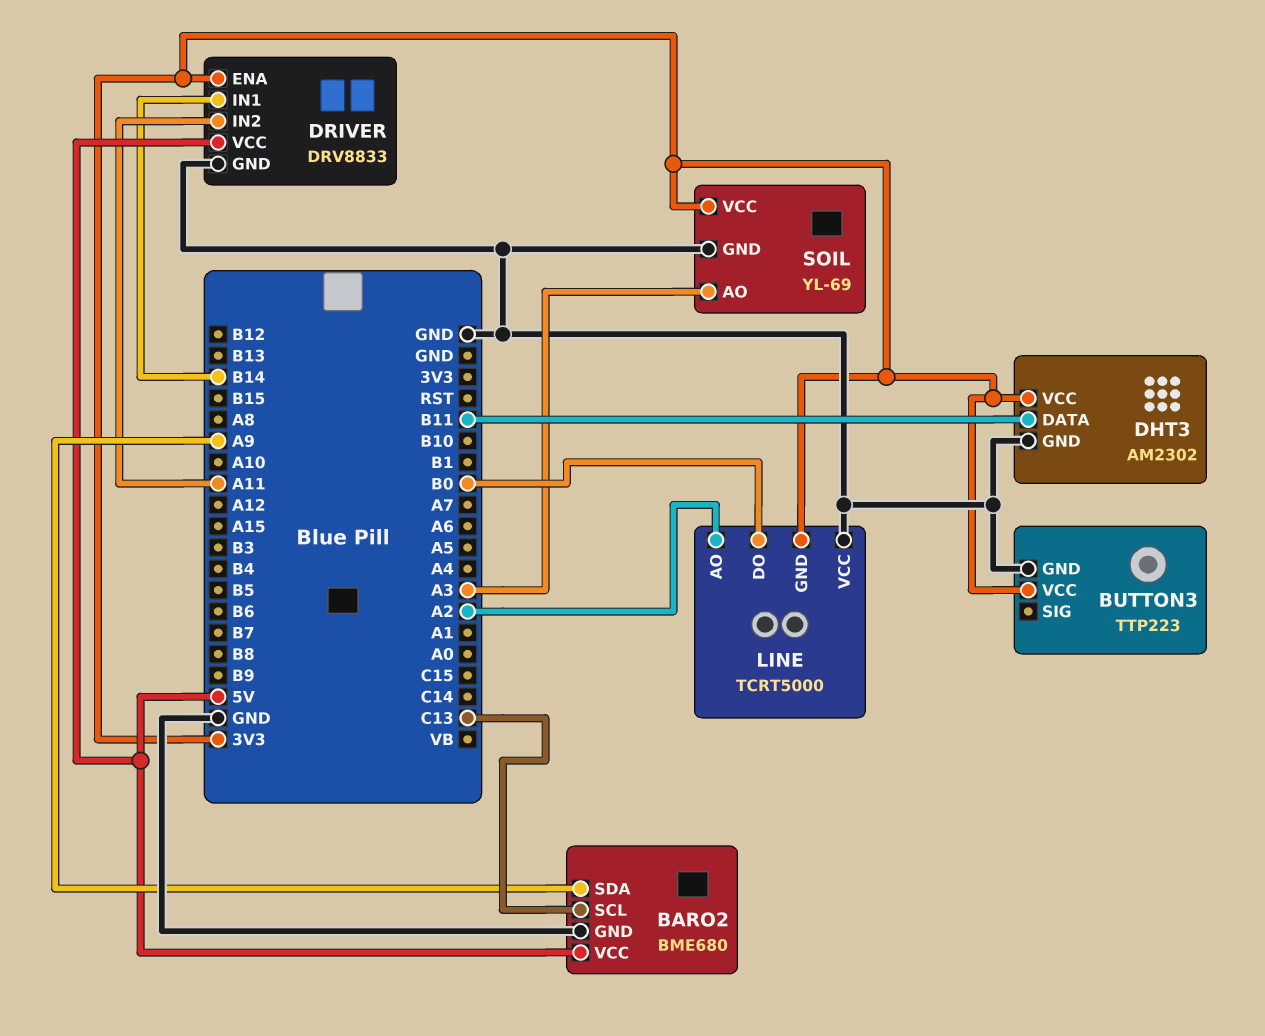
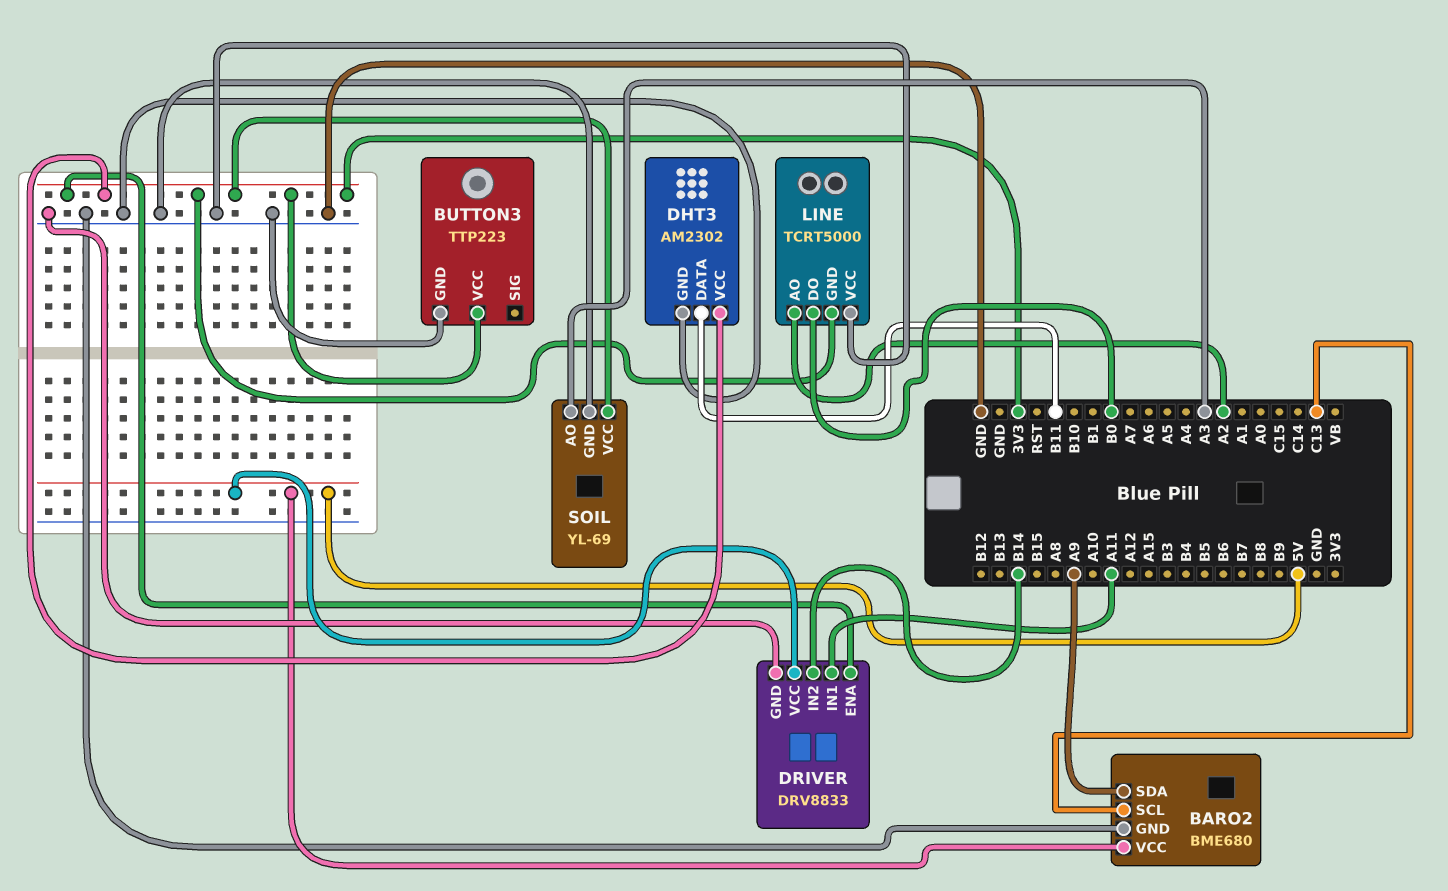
DRIVER pin IN1: B14 -> A11
DRIVER pin IN2: A11 -> B14

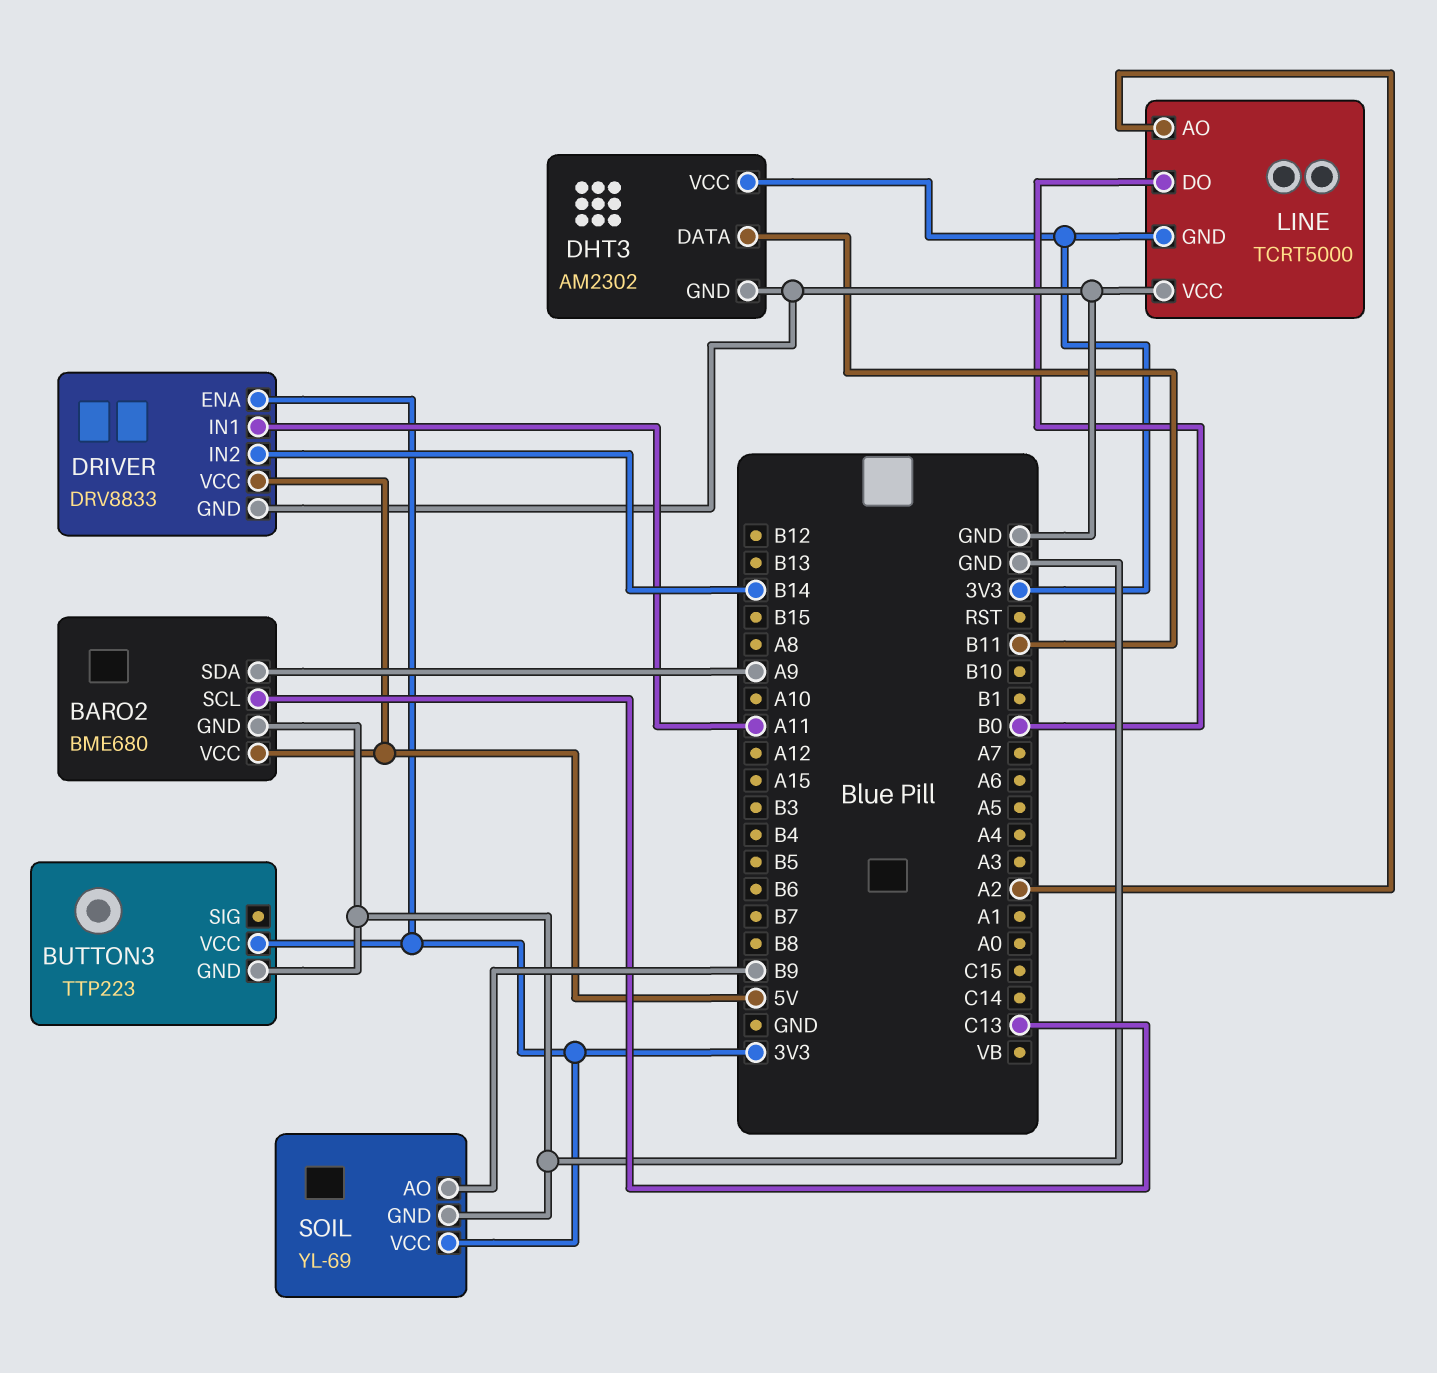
SOIL pin AO: A3 -> B9

